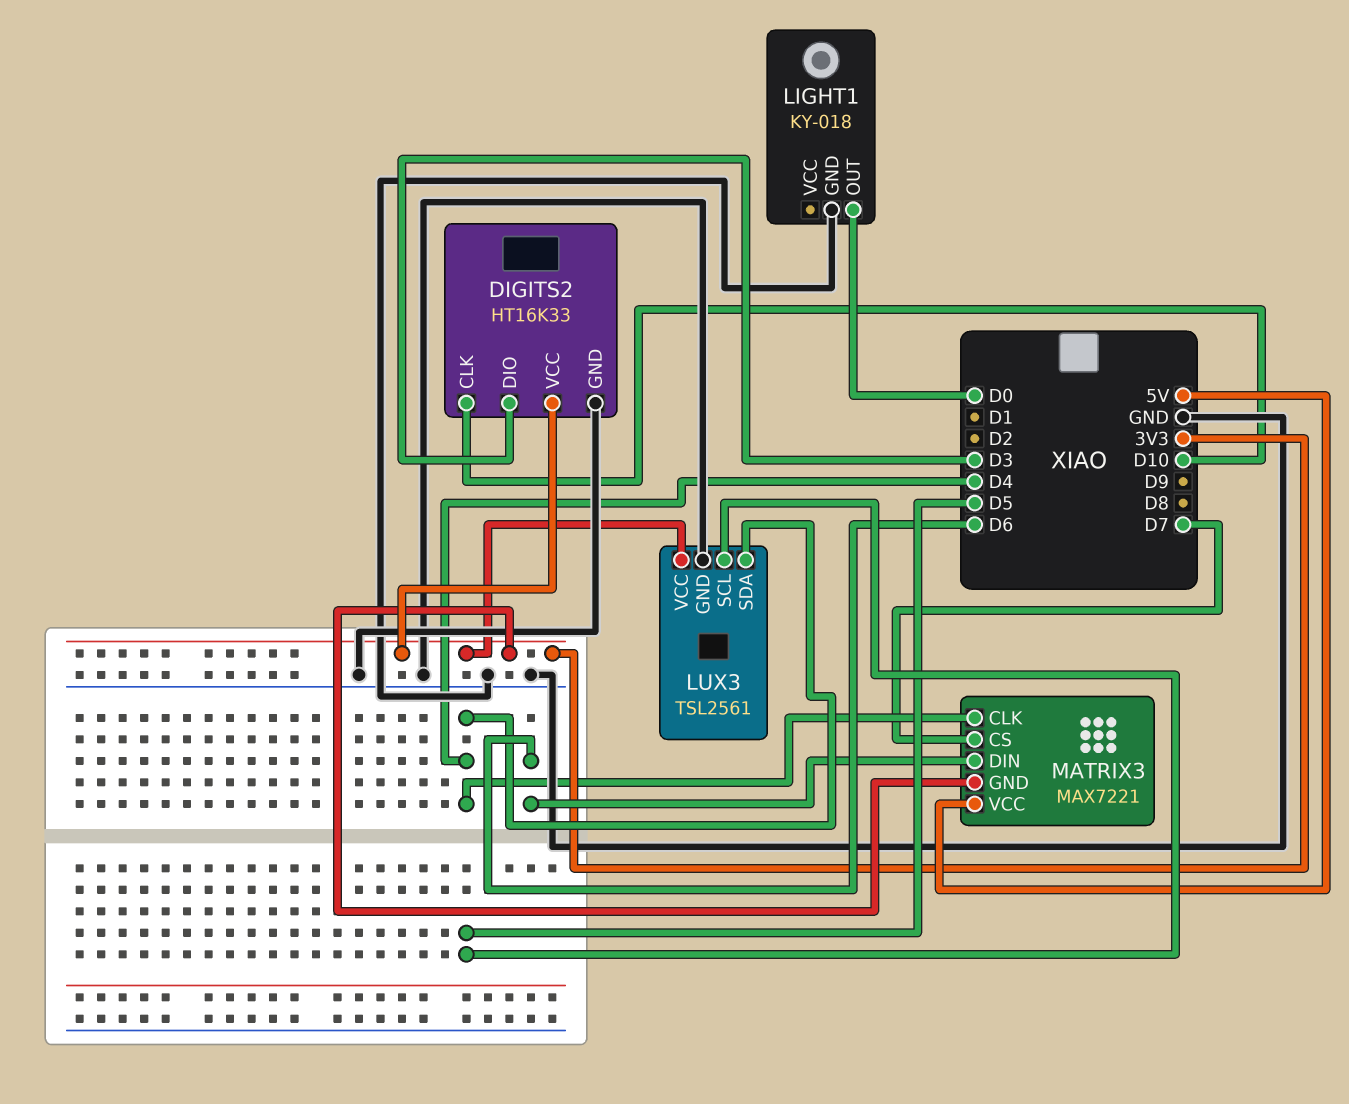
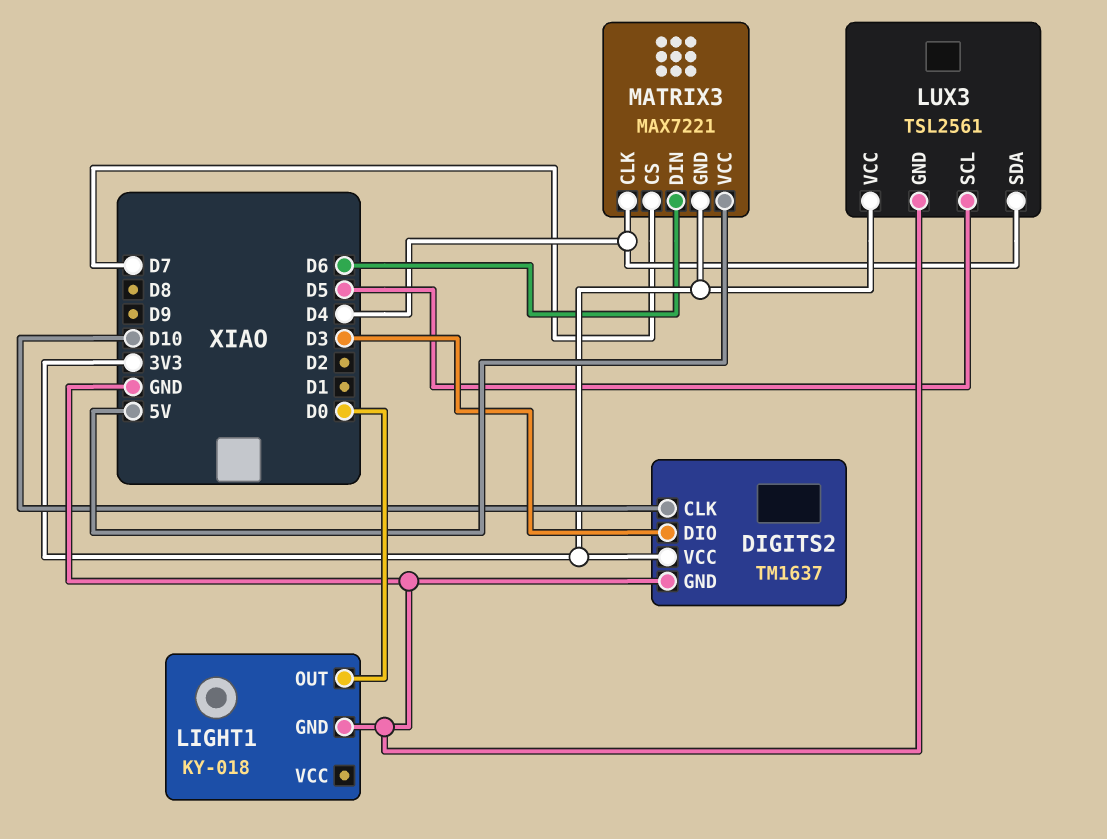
DIGITS2: HT16K33 -> TM1637

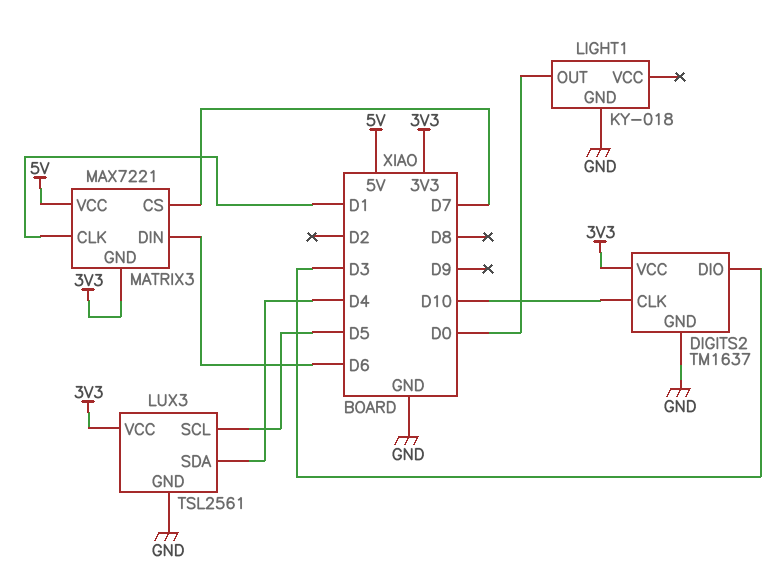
MATRIX3 pin CLK: D4 -> D1

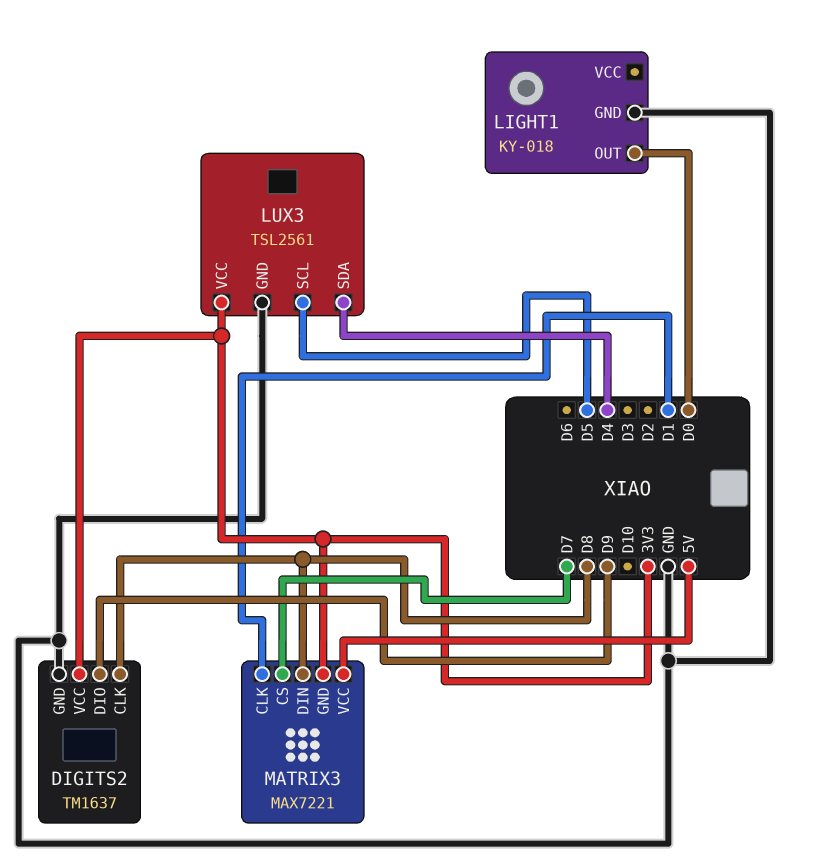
DIGITS2 pin CLK: D10 -> D8
DIGITS2 pin DIO: D3 -> D9
MATRIX3 pin DIN: D6 -> D8

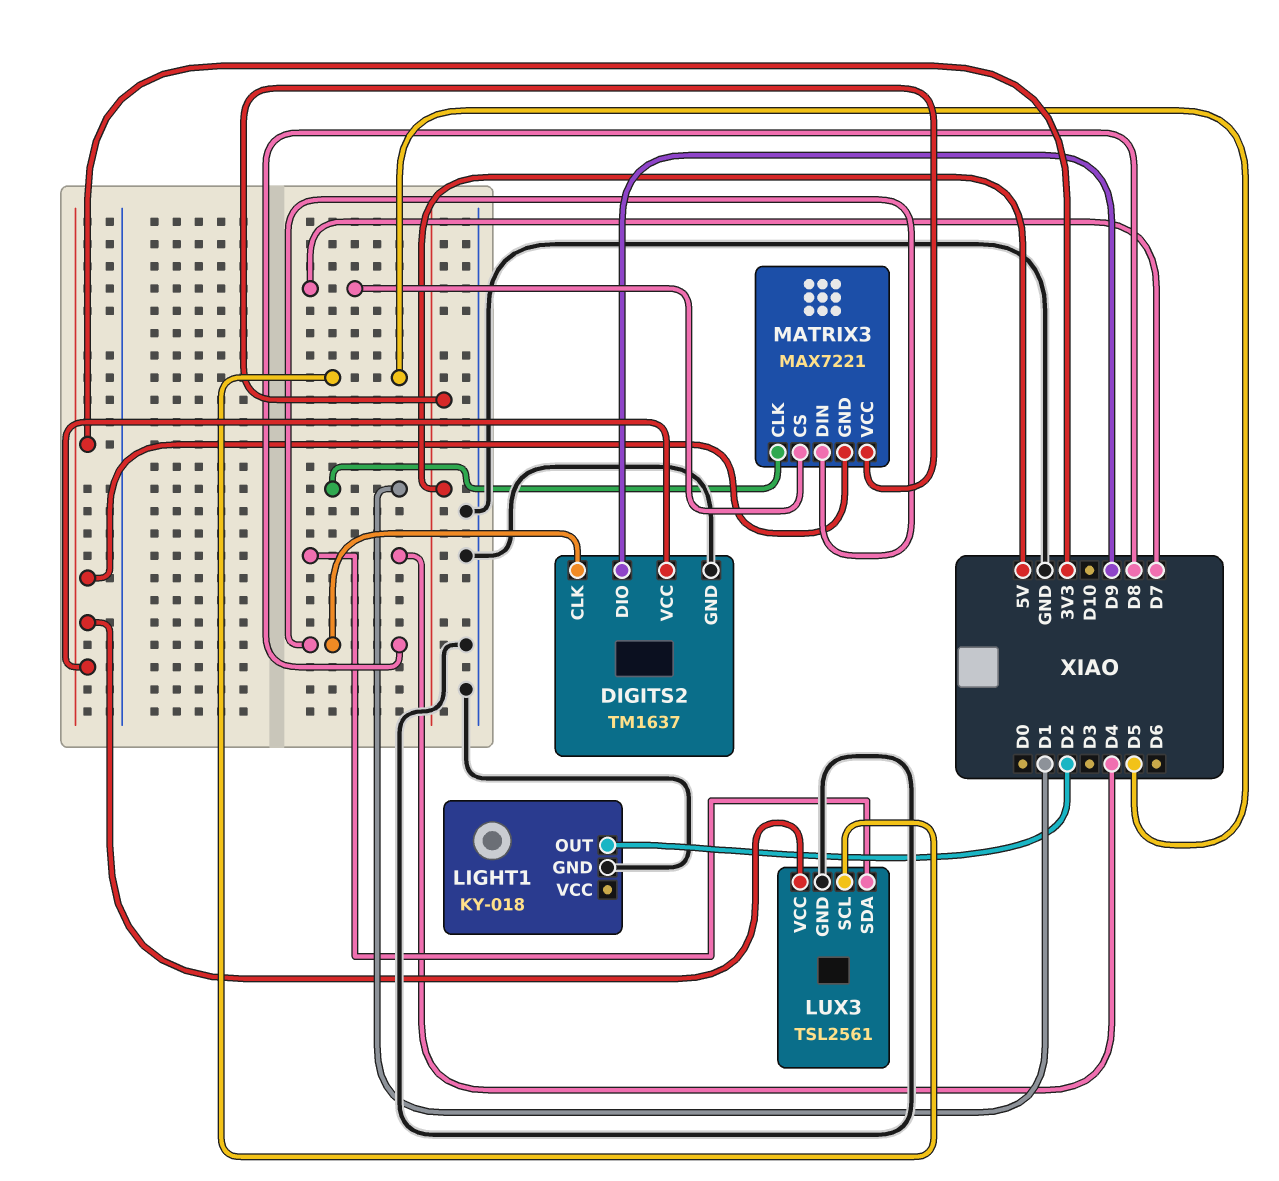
LIGHT1 pin OUT: D0 -> D2

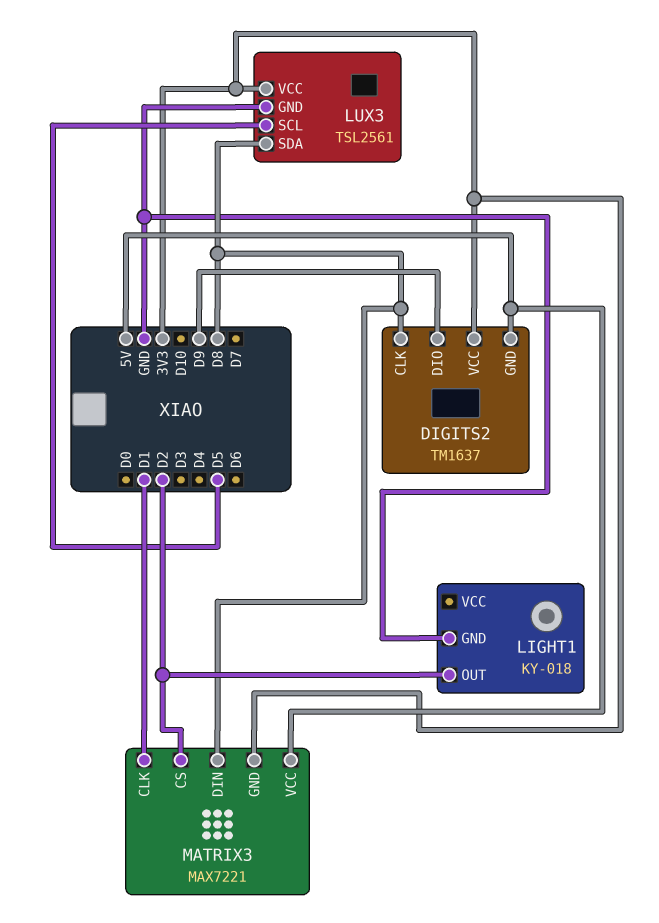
DIGITS2 pin GND: GND -> 5V
LUX3 pin SDA: D4 -> D8
MATRIX3 pin CS: D7 -> D2

